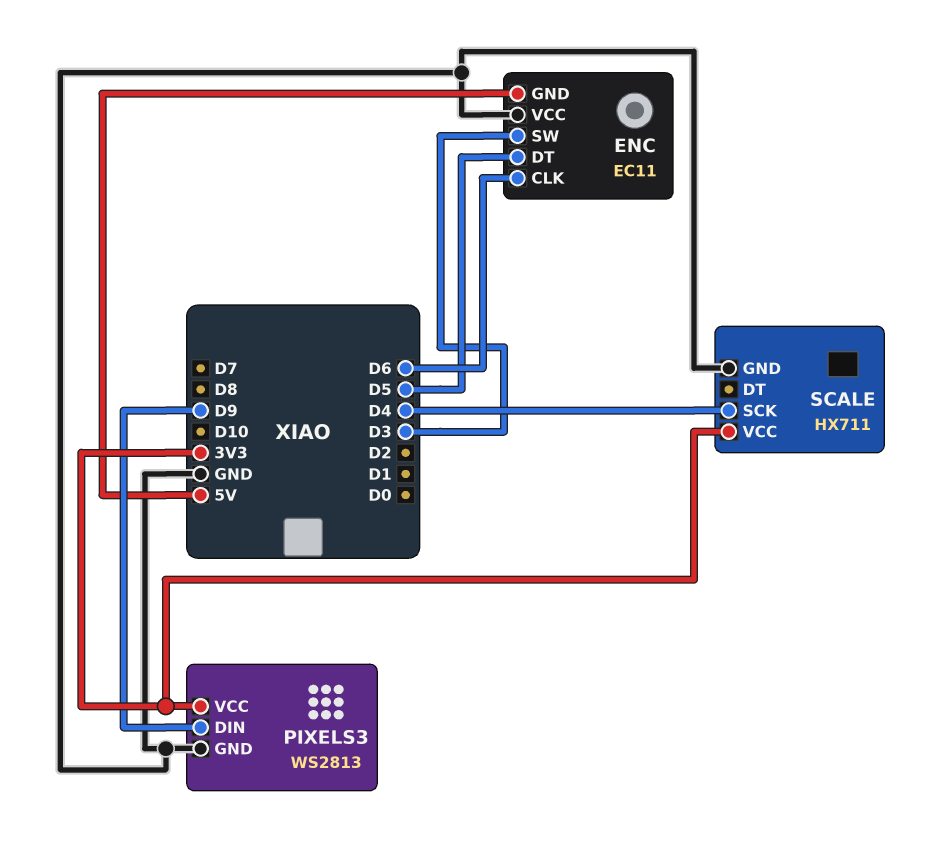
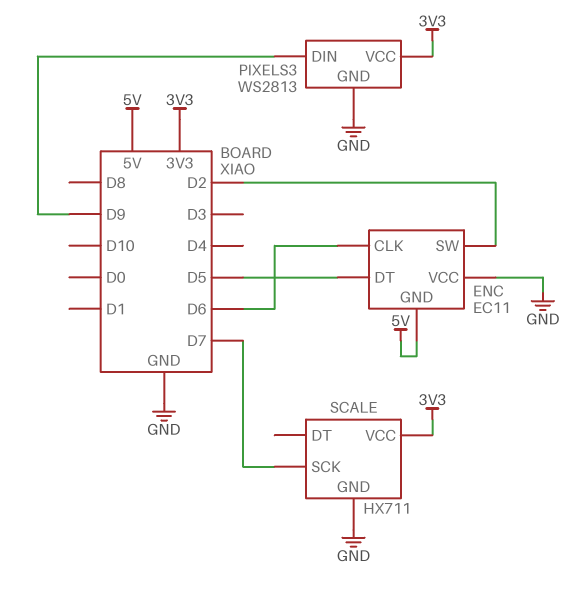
ENC pin SW: D3 -> D2
SCALE pin SCK: D4 -> D7

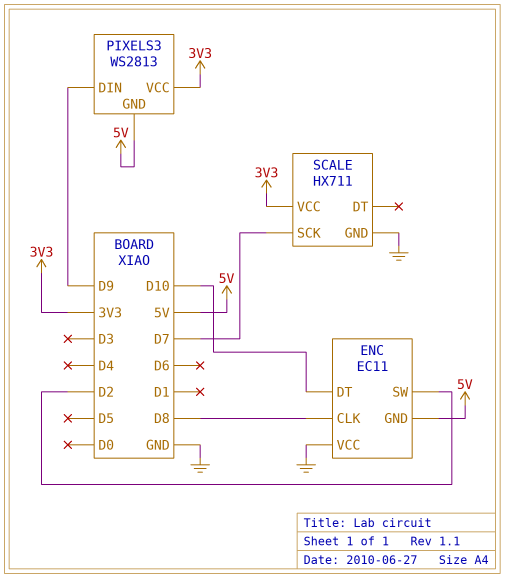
ENC pin CLK: D6 -> D8
ENC pin DT: D5 -> D10
PIXELS3 pin GND: GND -> 5V

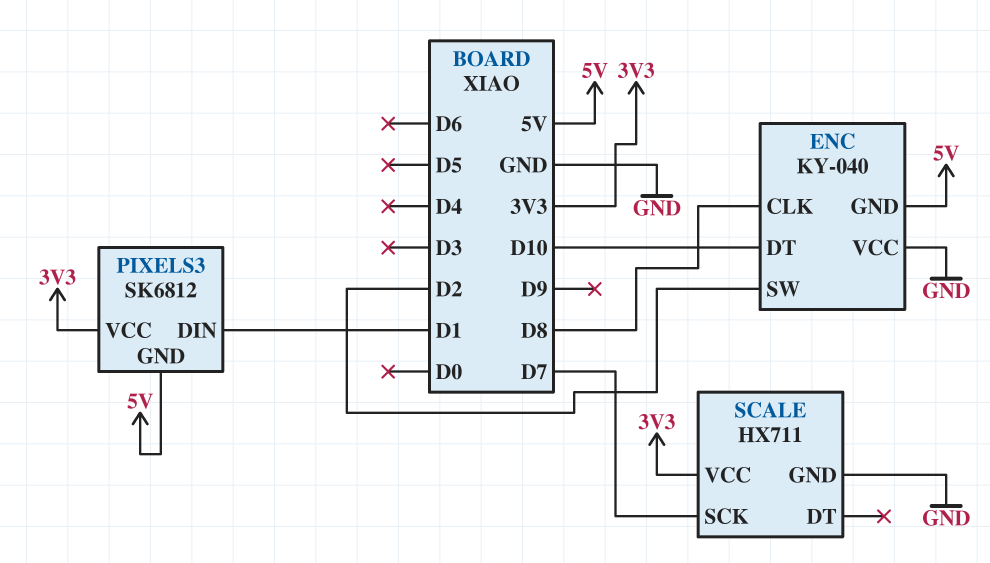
ENC: EC11 -> KY-040
PIXELS3: WS2813 -> SK6812
PIXELS3 pin DIN: D9 -> D1

